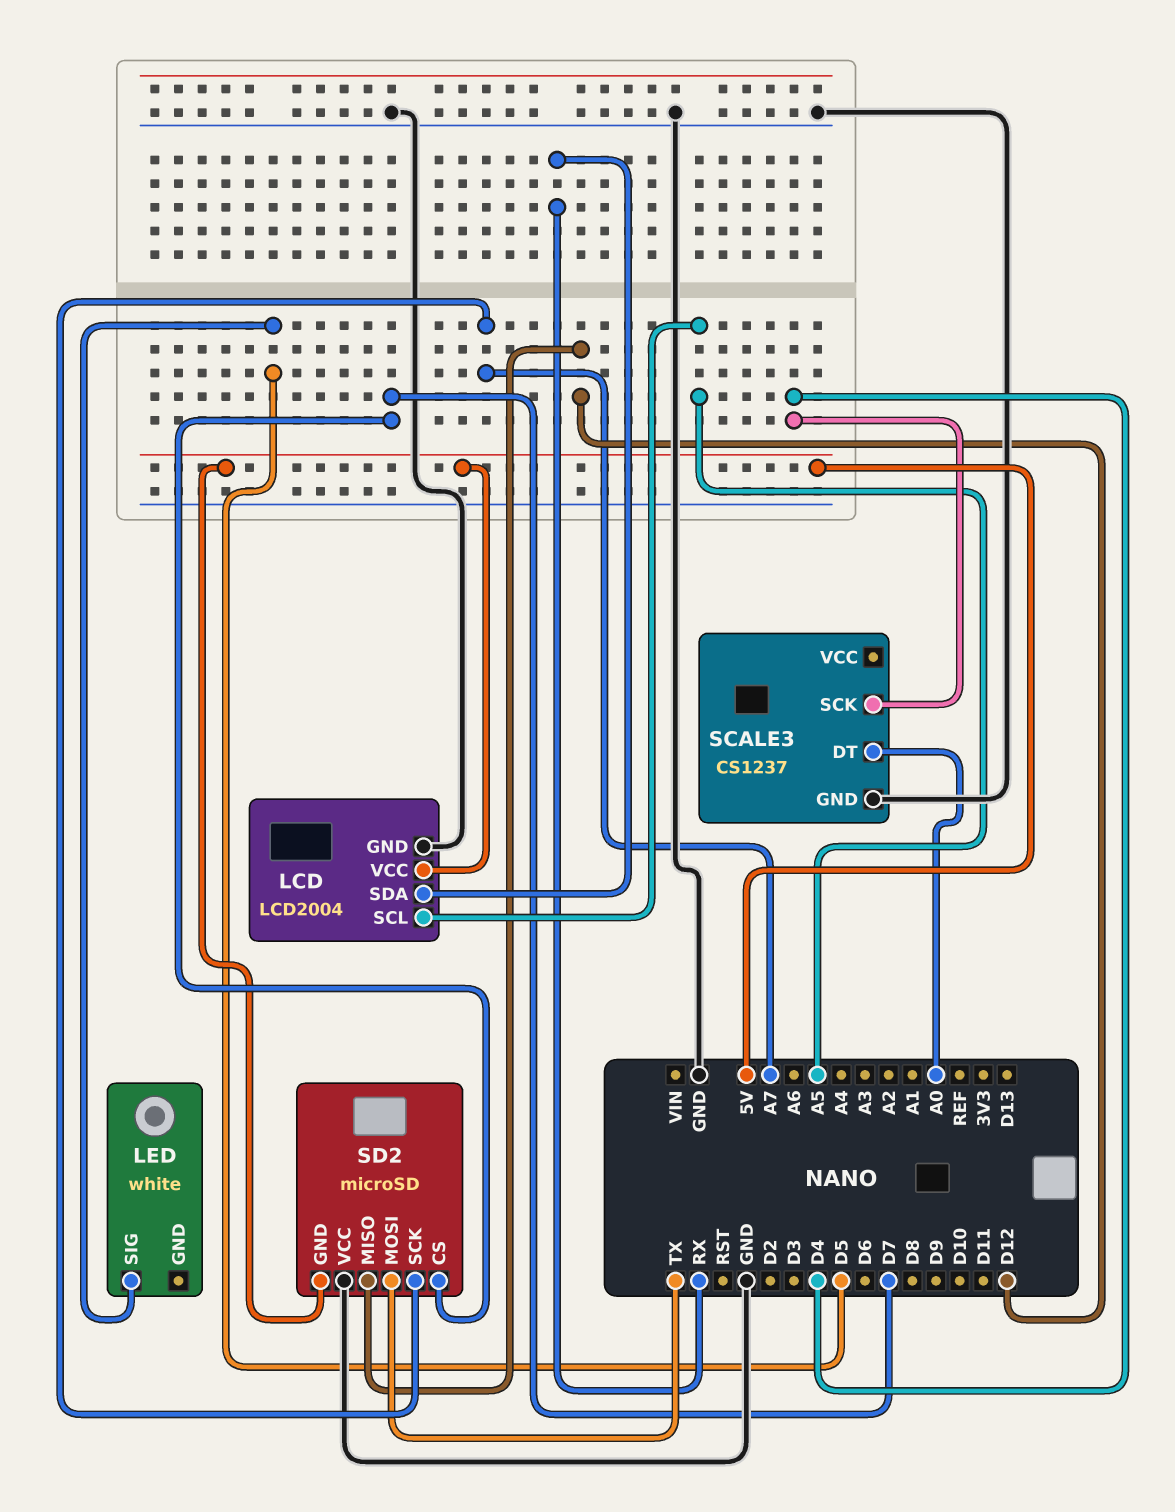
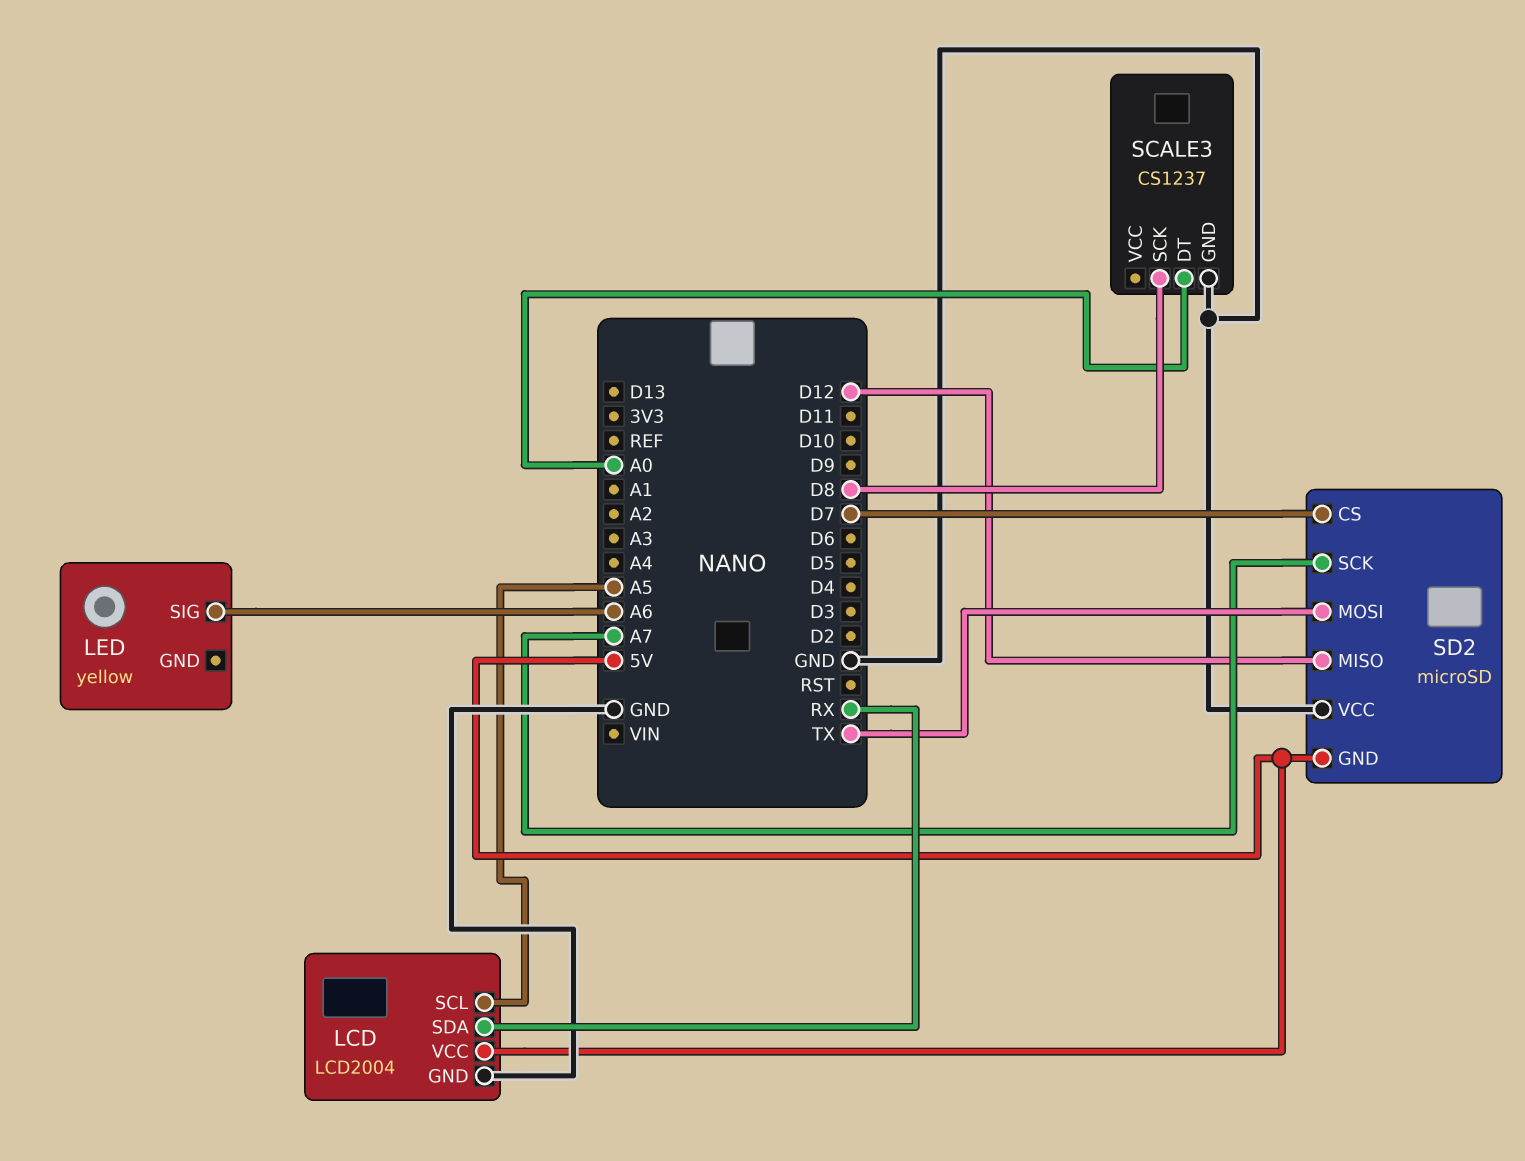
LED: white -> yellow
LED pin SIG: D5 -> A6
SCALE3 pin SCK: D4 -> D8

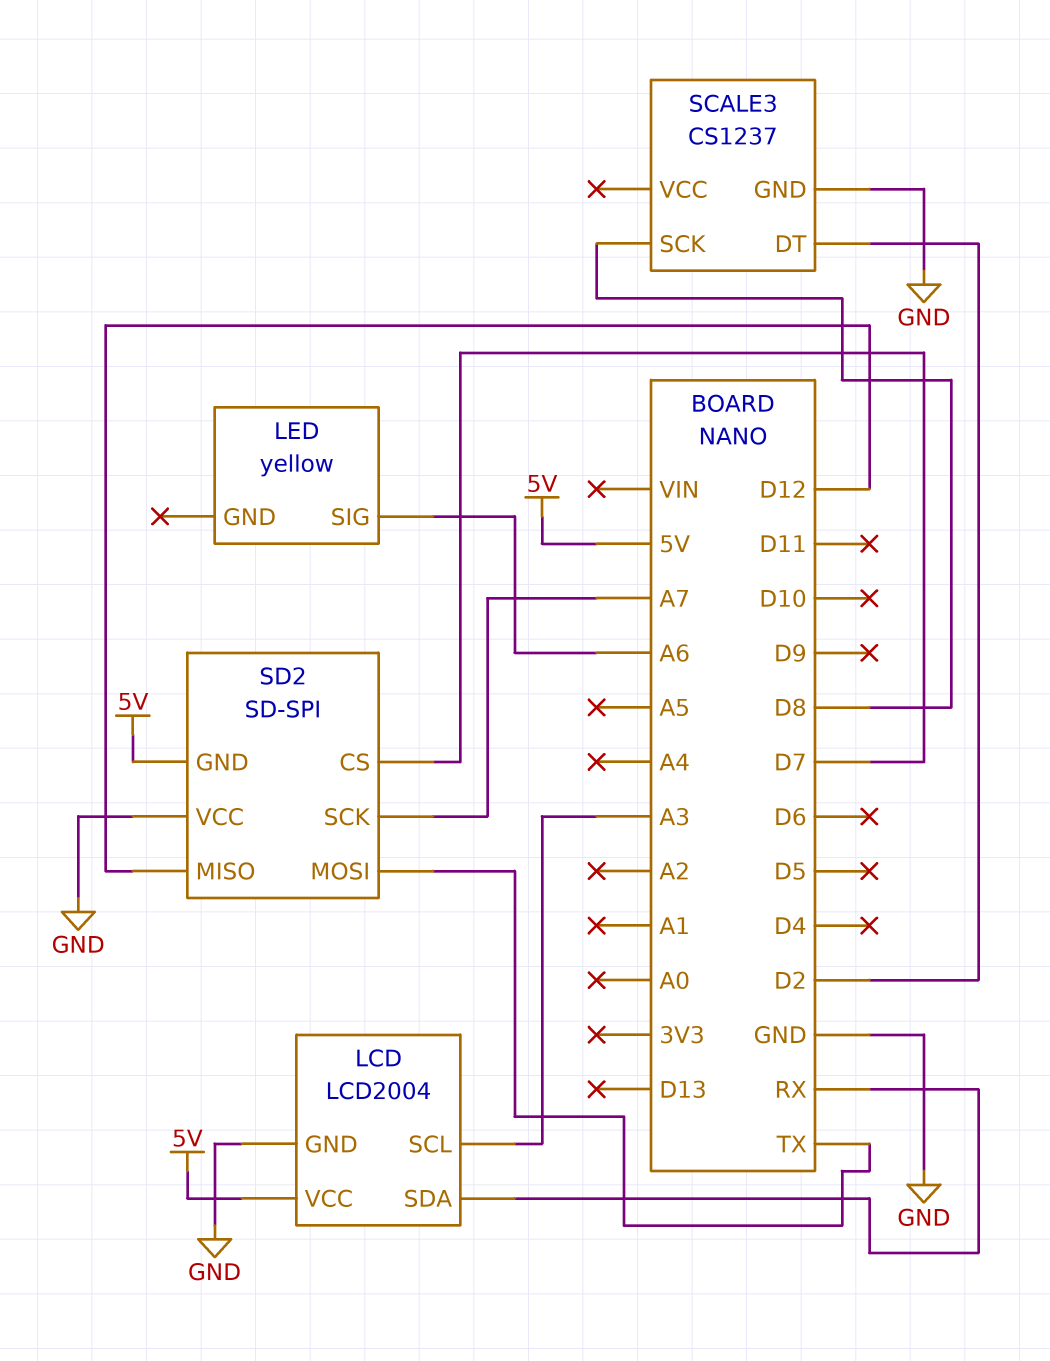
LCD pin SCL: A5 -> A3
SCALE3 pin DT: A0 -> D2
SD2: microSD -> SD-SPI

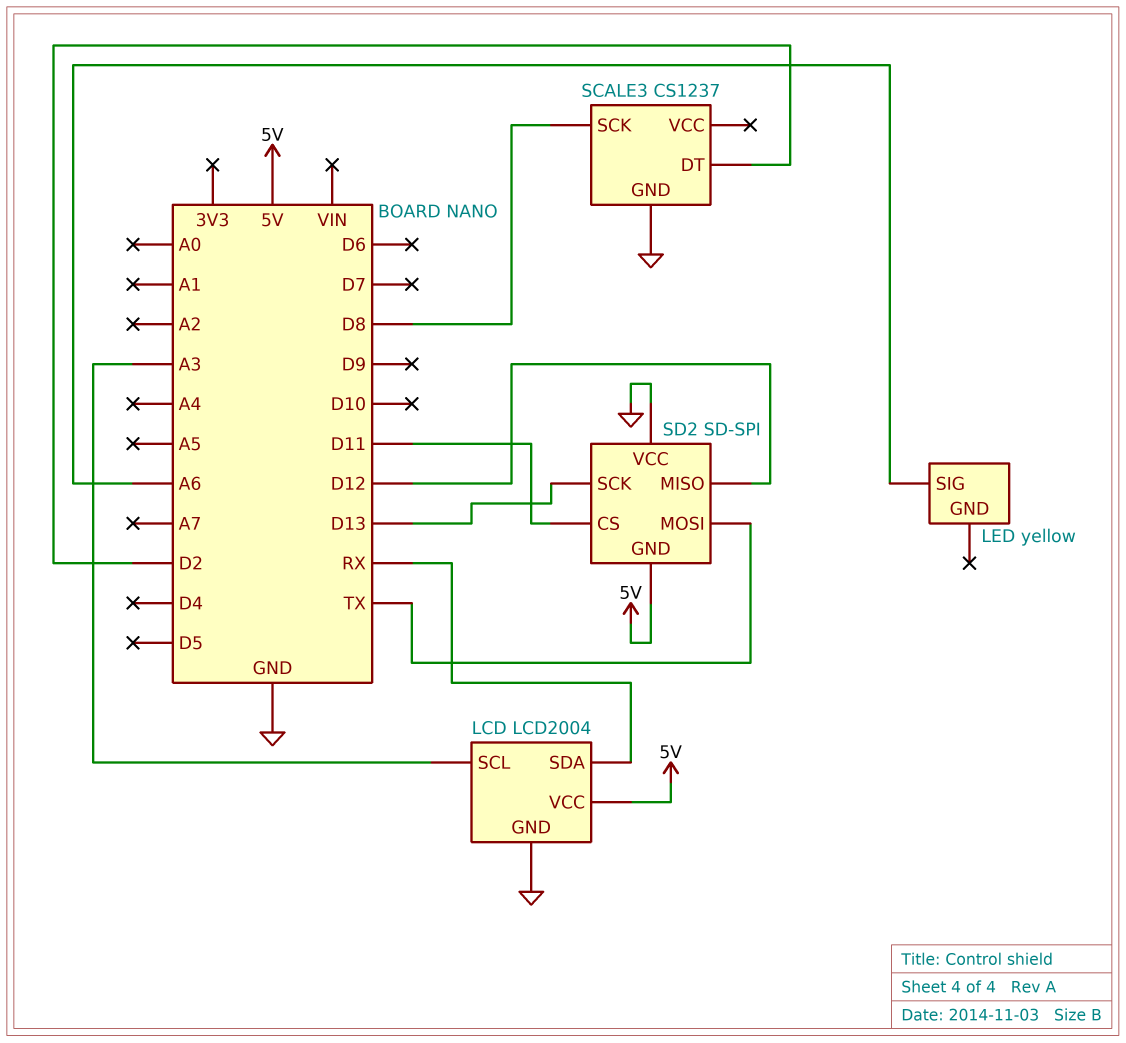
SD2 pin CS: D7 -> D11
SD2 pin SCK: A7 -> D13

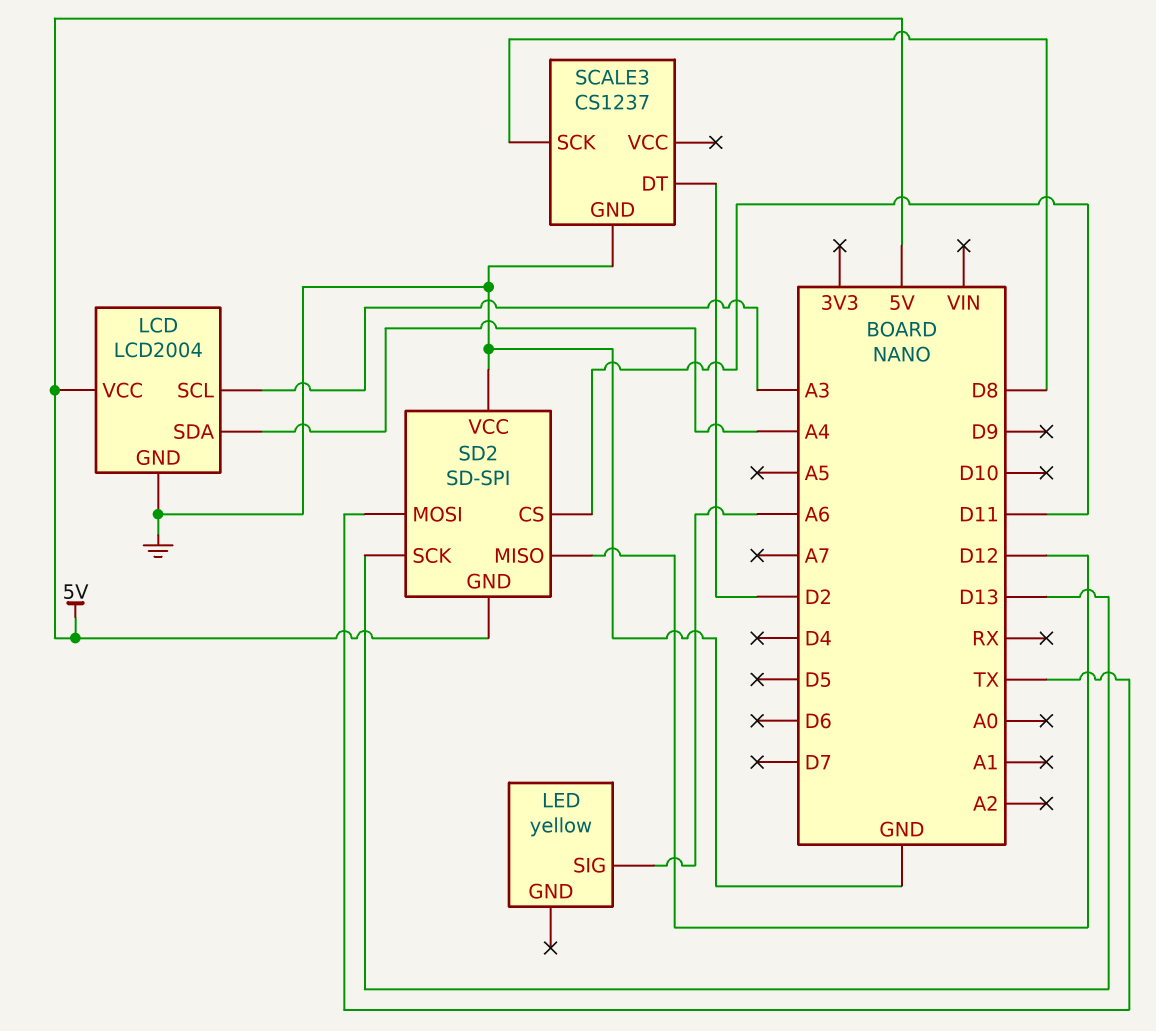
LCD pin SDA: RX -> A4

